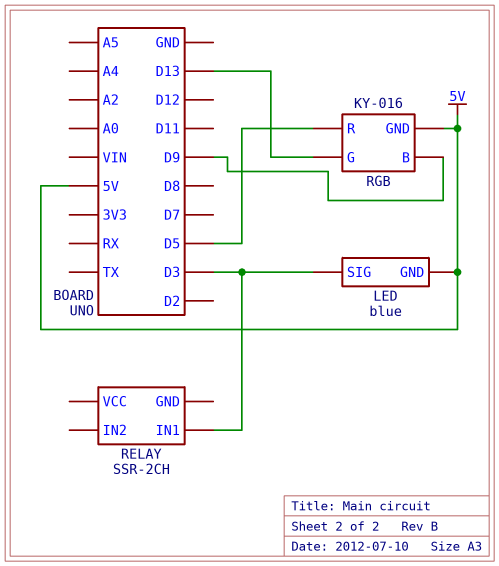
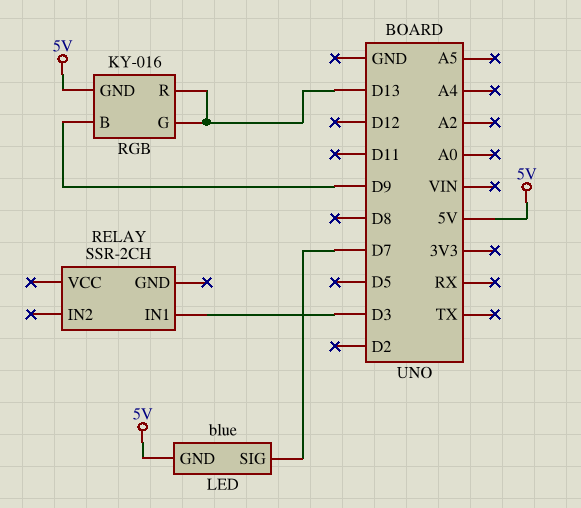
LED pin SIG: D3 -> D7
RGB pin R: D5 -> D13

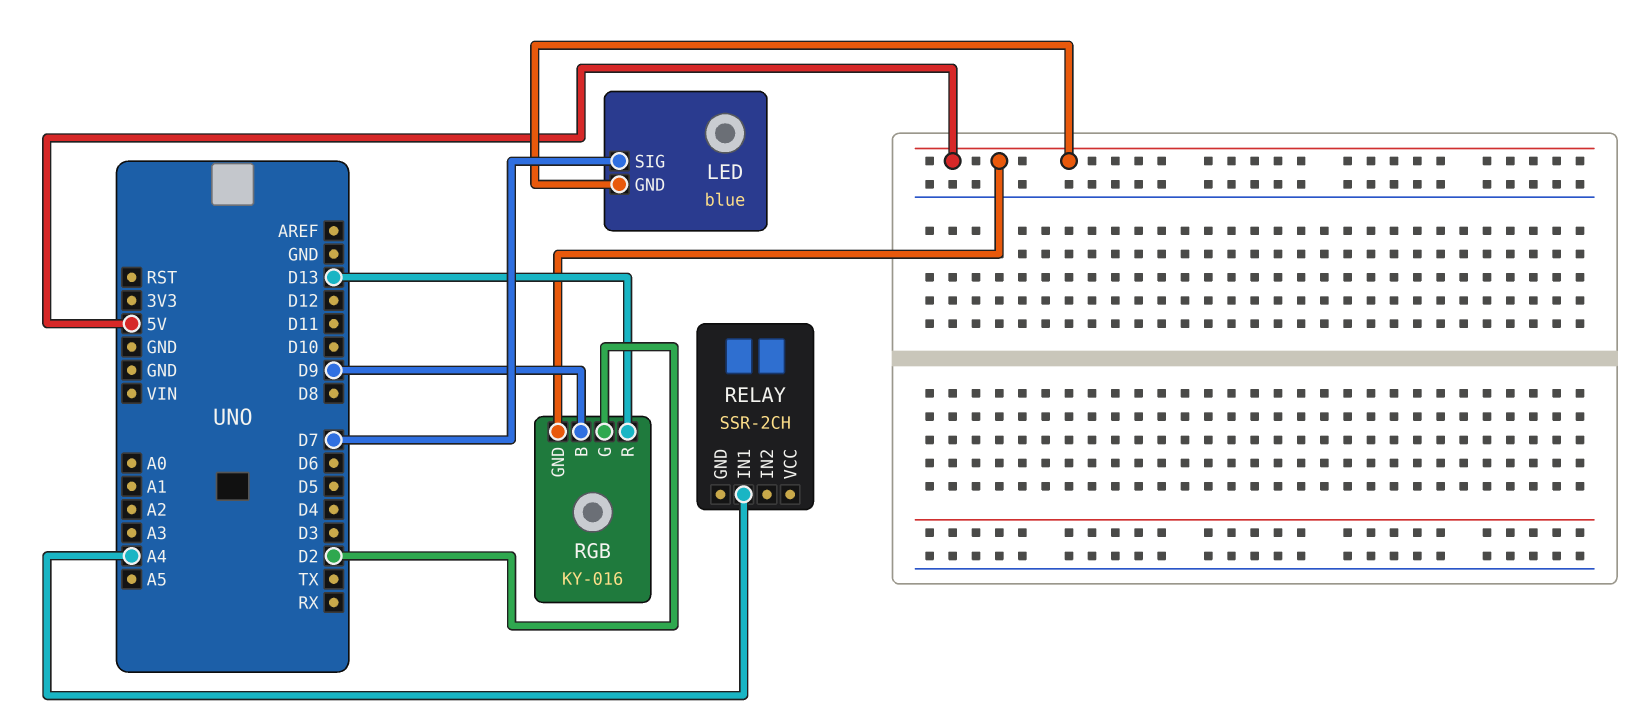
RELAY pin IN1: D3 -> A4
RGB pin G: D13 -> D2

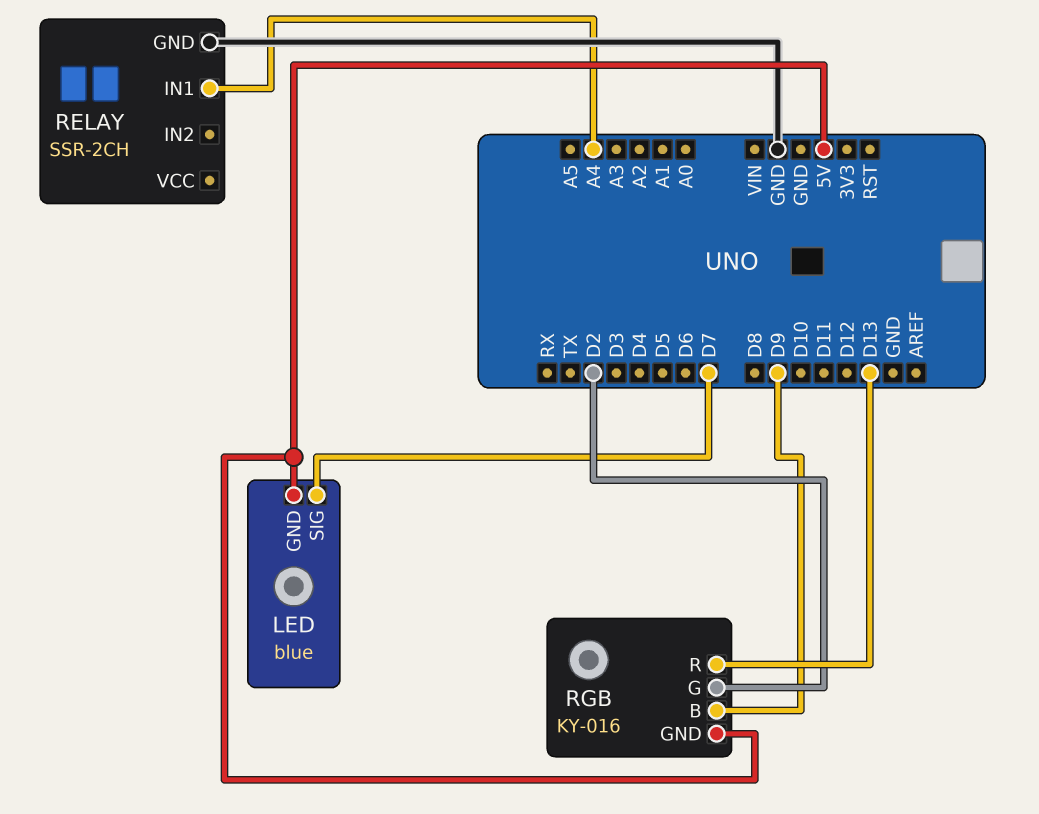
RELAY pin GND: none -> GND

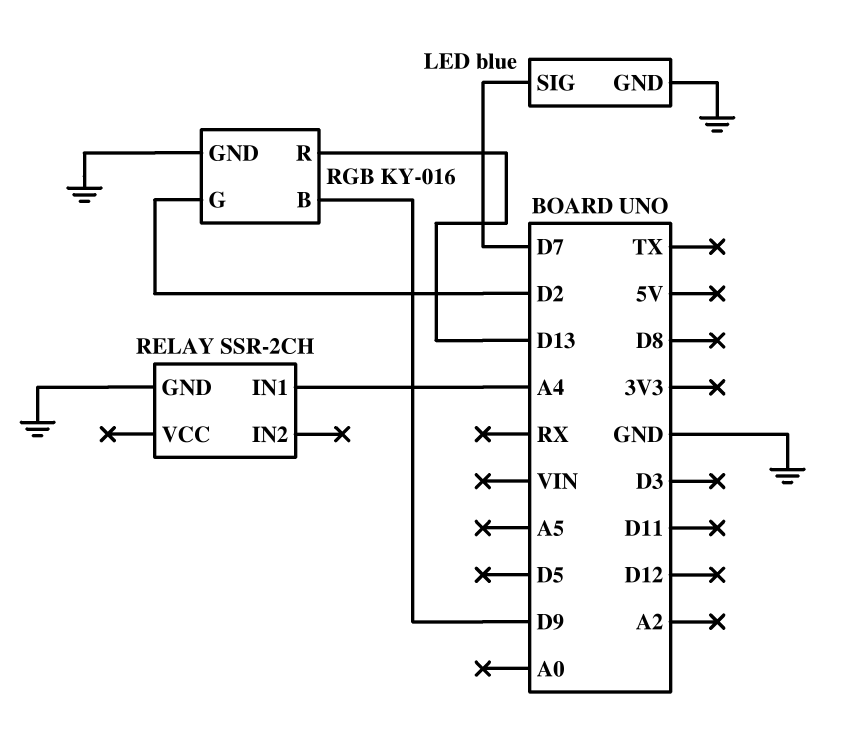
LED pin GND: 5V -> GND
RGB pin GND: 5V -> GND

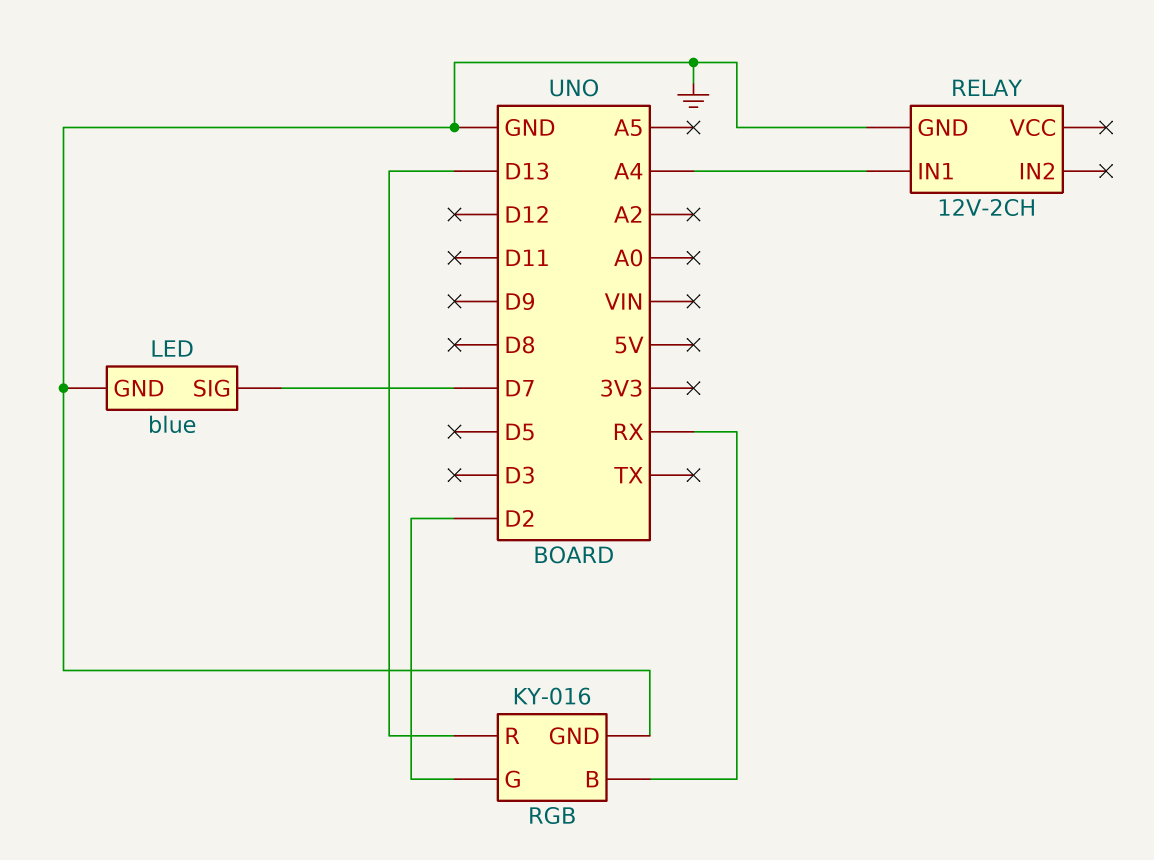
RELAY: SSR-2CH -> 12V-2CH
RGB pin B: D9 -> RX

